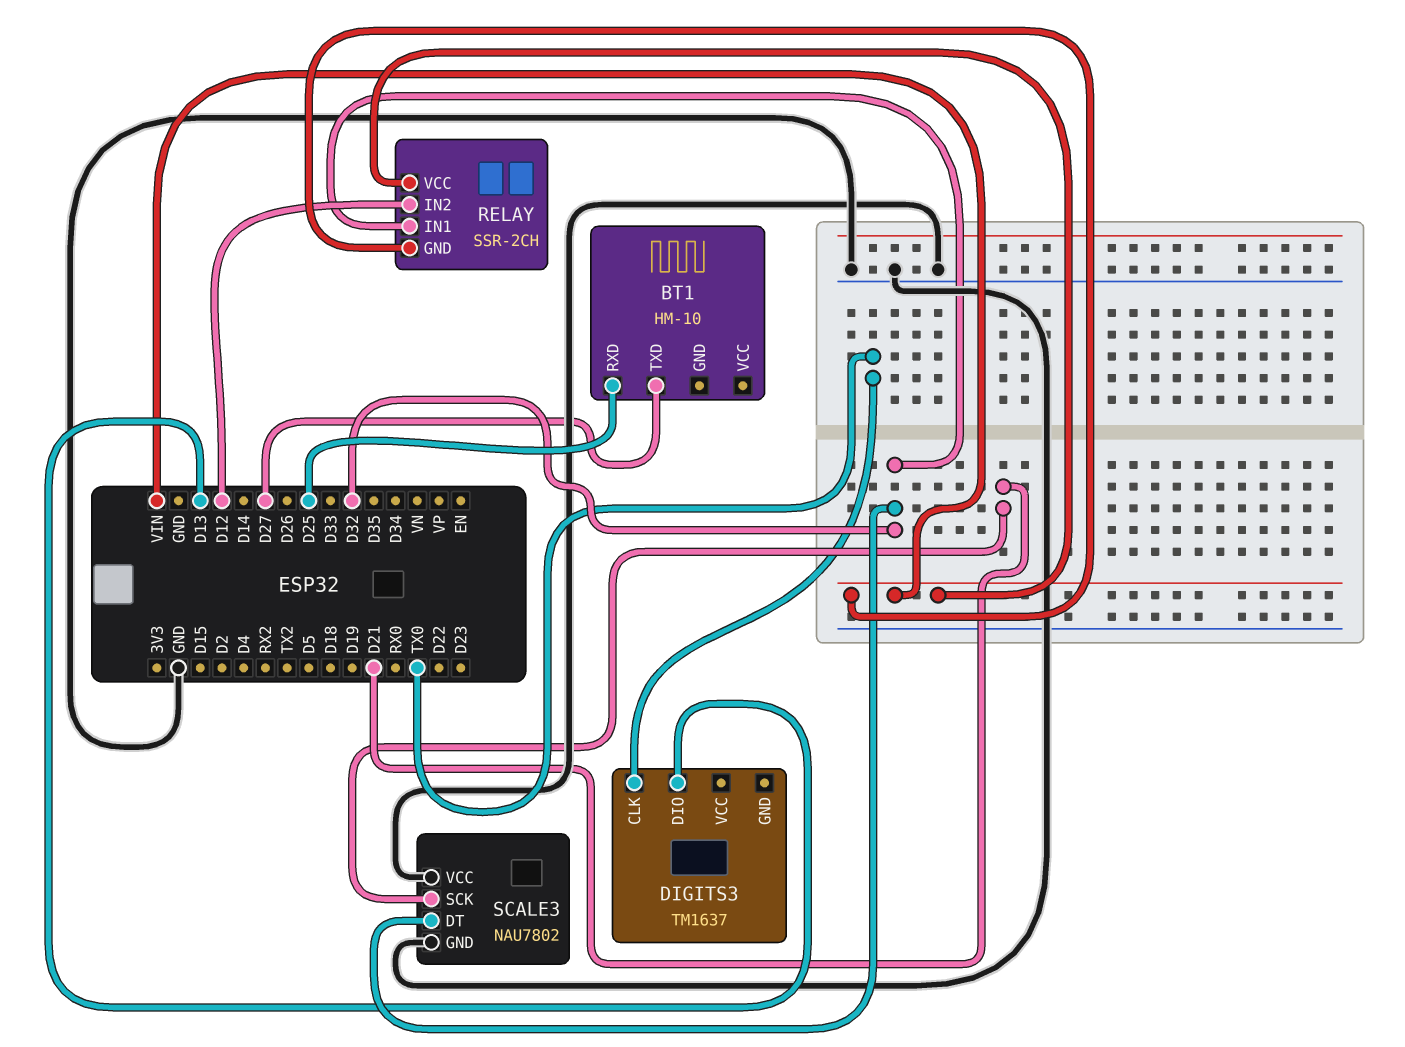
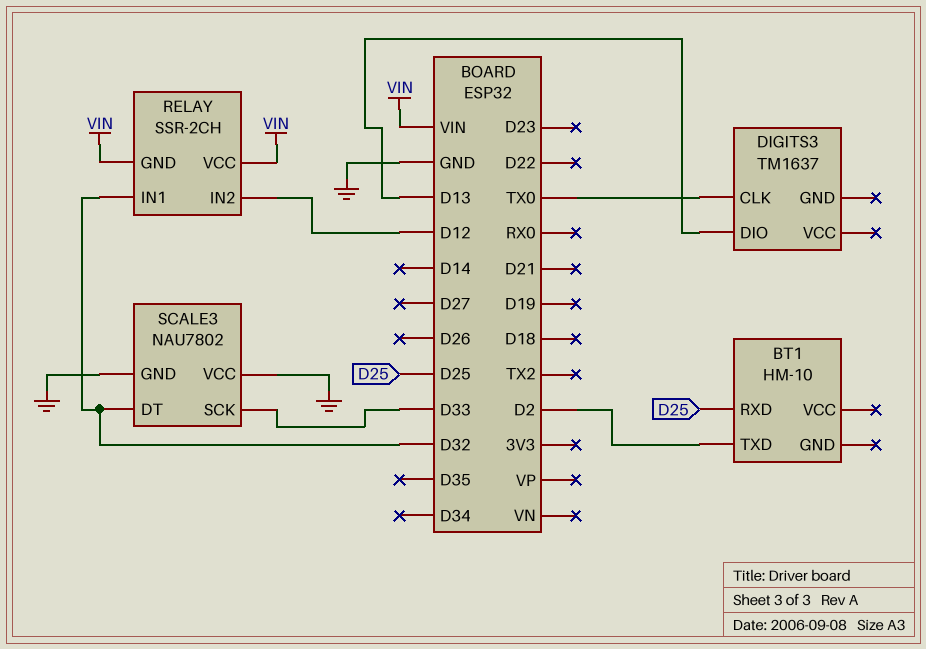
BT1 pin TXD: D27 -> D2
SCALE3 pin SCK: D21 -> D33

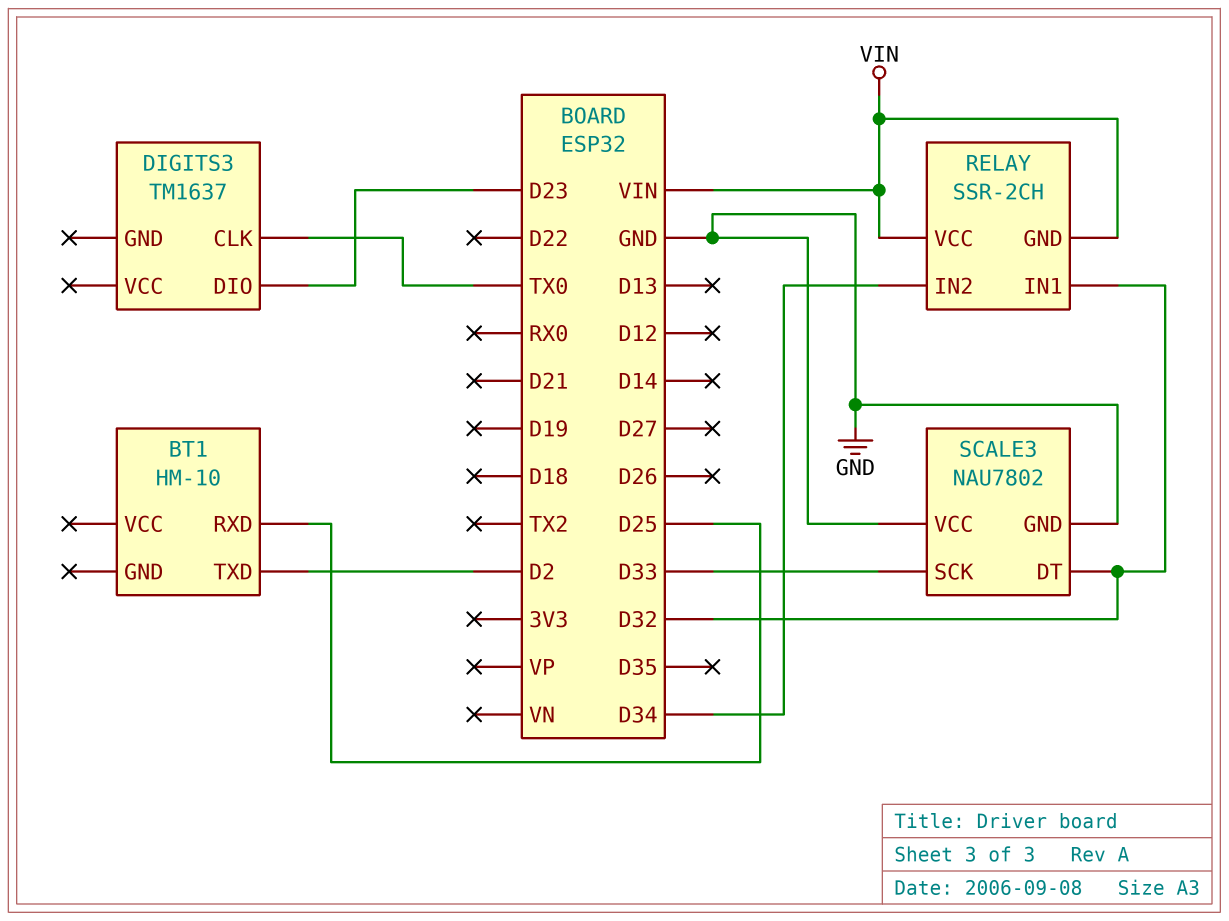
DIGITS3 pin DIO: D13 -> D23
RELAY pin IN2: D12 -> D34

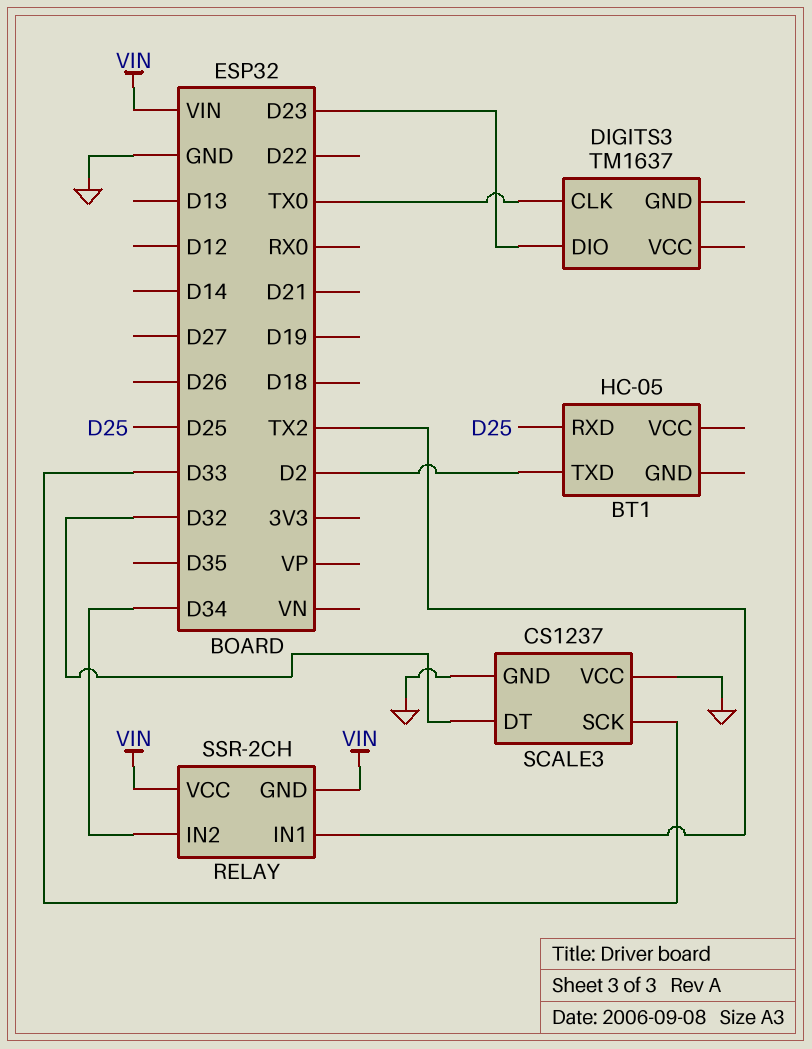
BT1: HM-10 -> HC-05
RELAY pin IN1: D32 -> TX2
SCALE3: NAU7802 -> CS1237

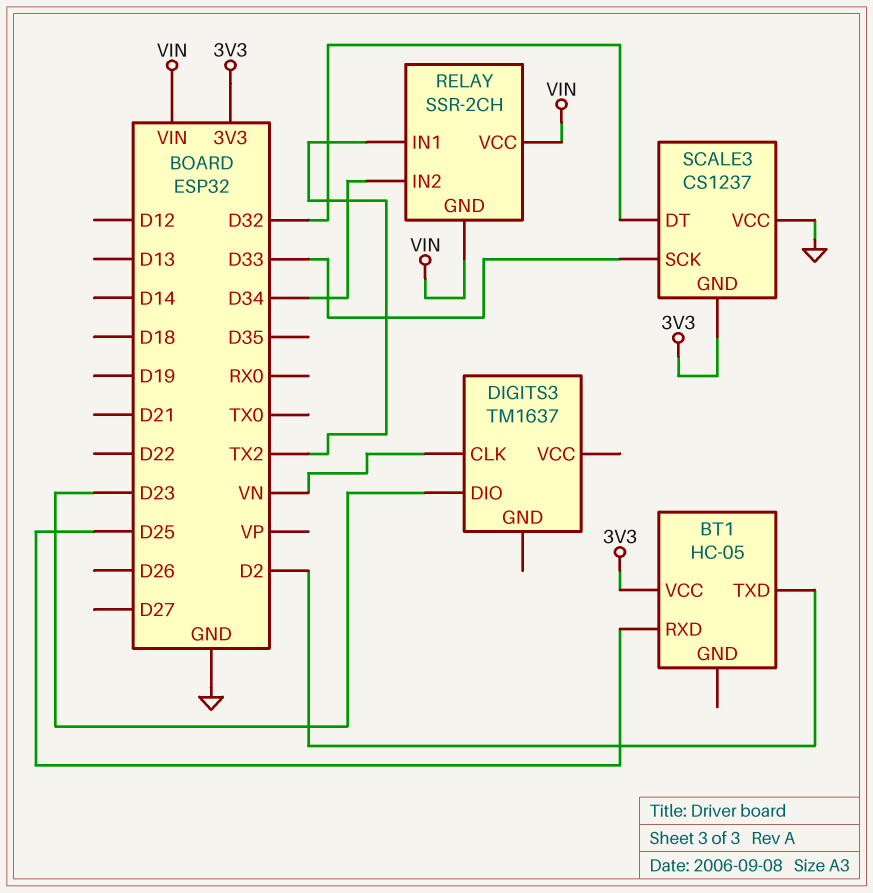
BT1 pin VCC: none -> 3V3
DIGITS3 pin CLK: TX0 -> VN
SCALE3 pin GND: GND -> 3V3

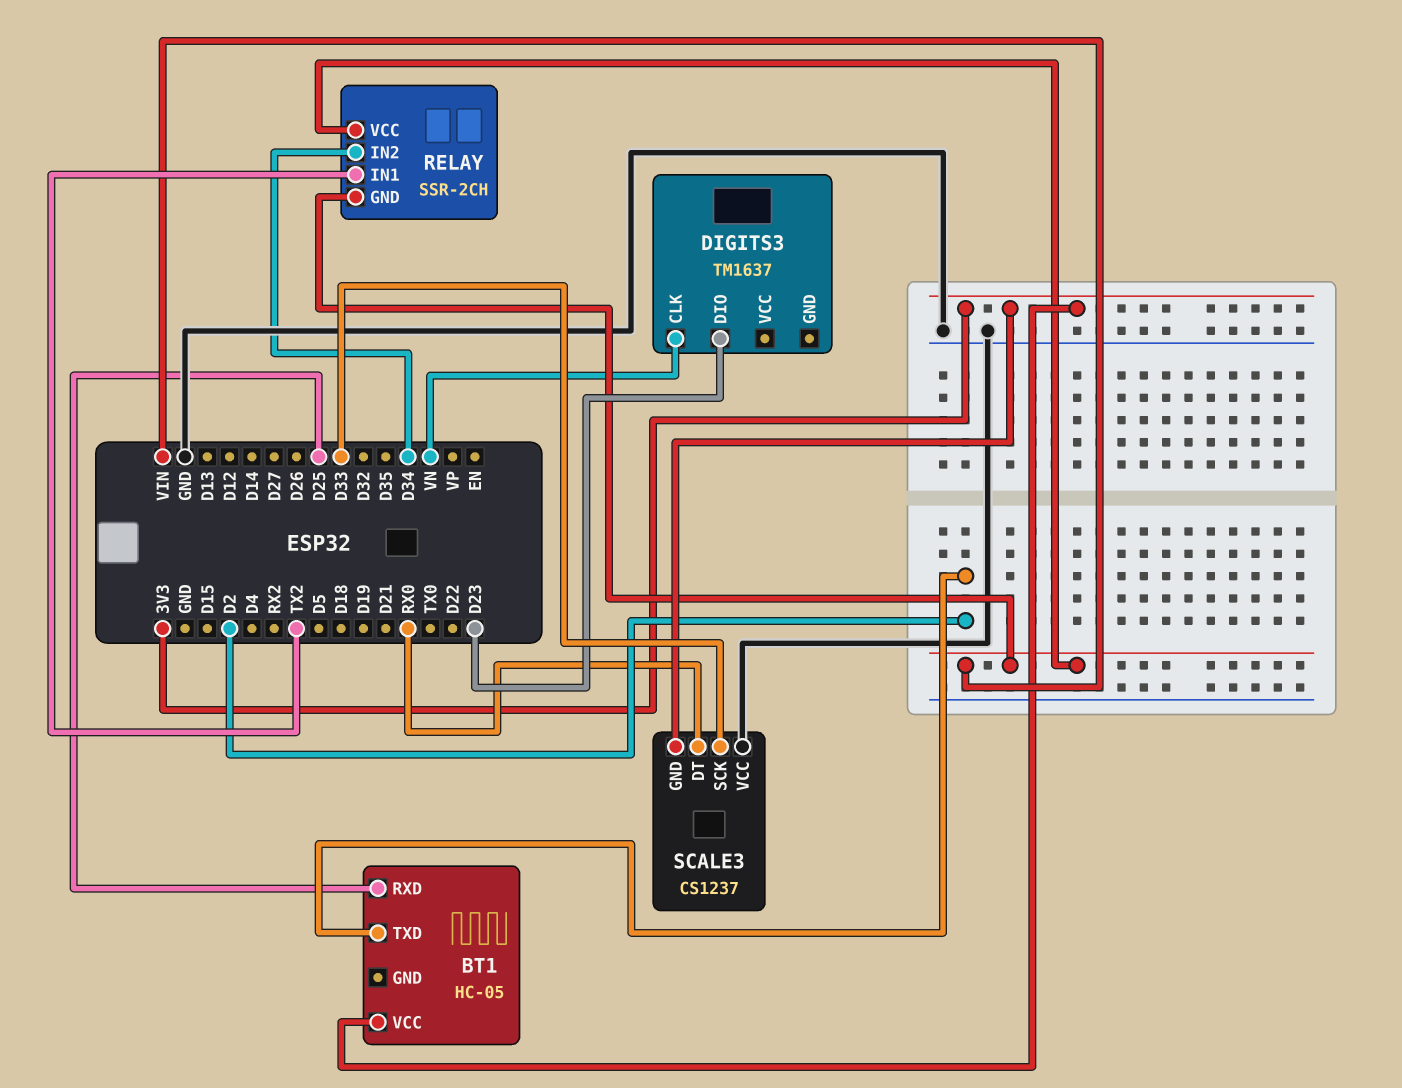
SCALE3 pin DT: D32 -> RX0

